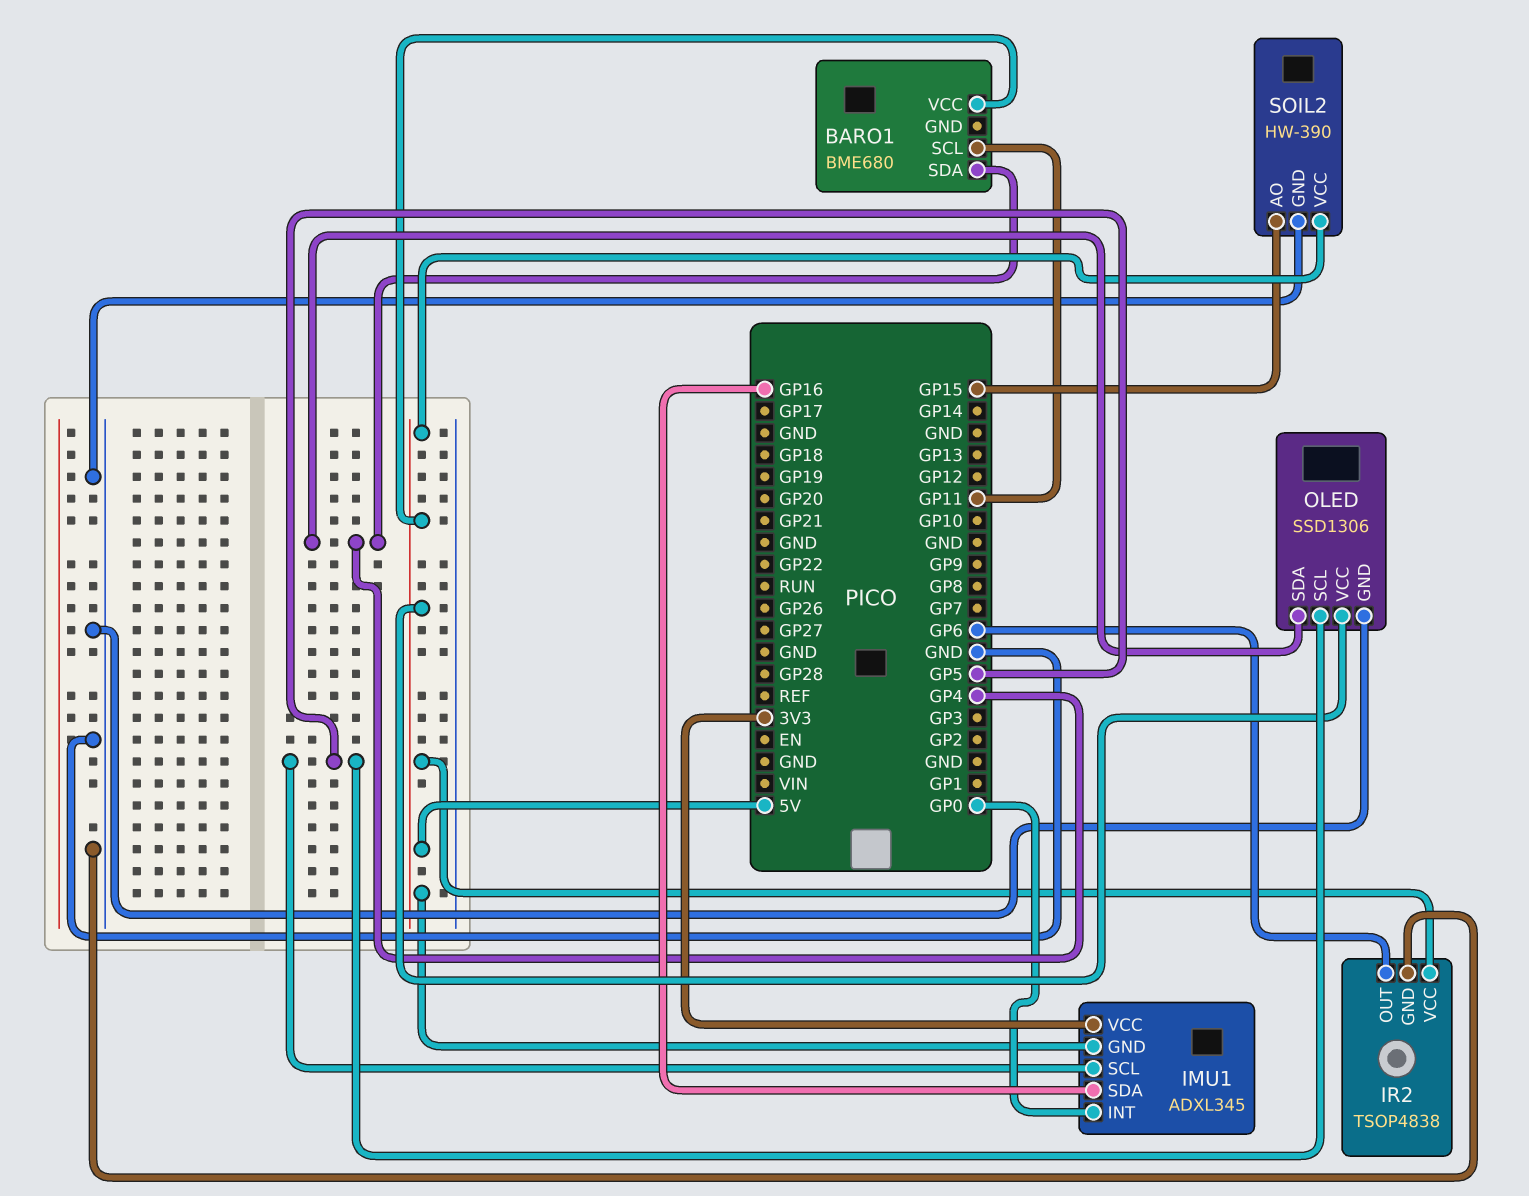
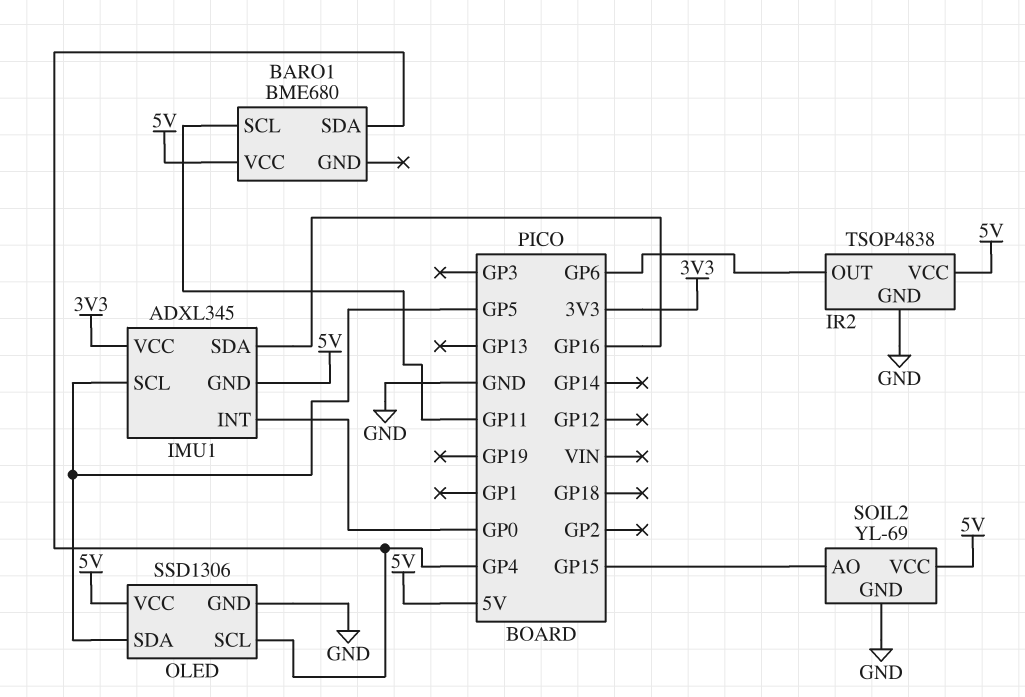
OLED pin SCL: GP5 -> GP4
OLED pin SDA: GP4 -> GP5
SOIL2: HW-390 -> YL-69

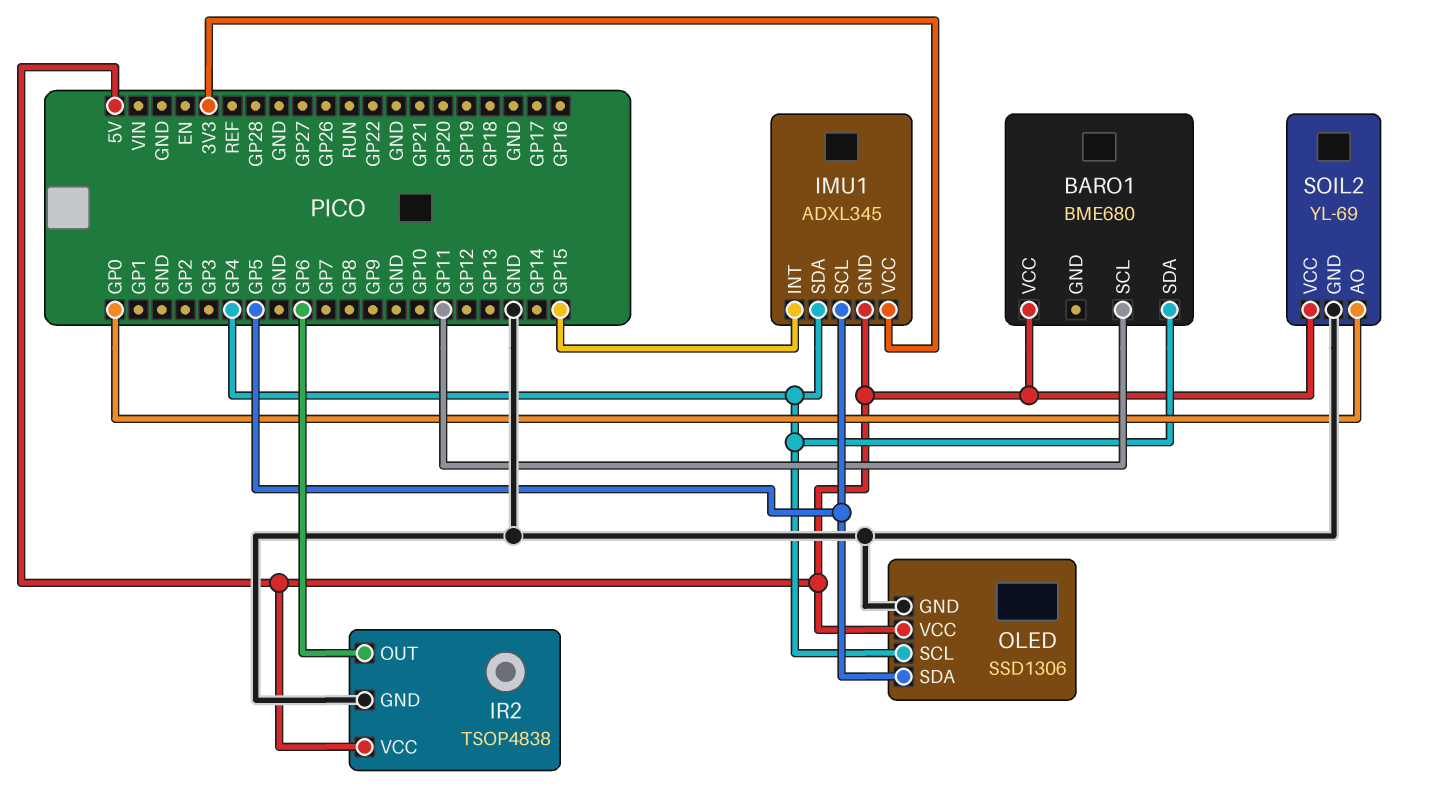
IMU1 pin INT: GP0 -> GP15
IMU1 pin SDA: GP16 -> GP4
SOIL2 pin AO: GP15 -> GP0

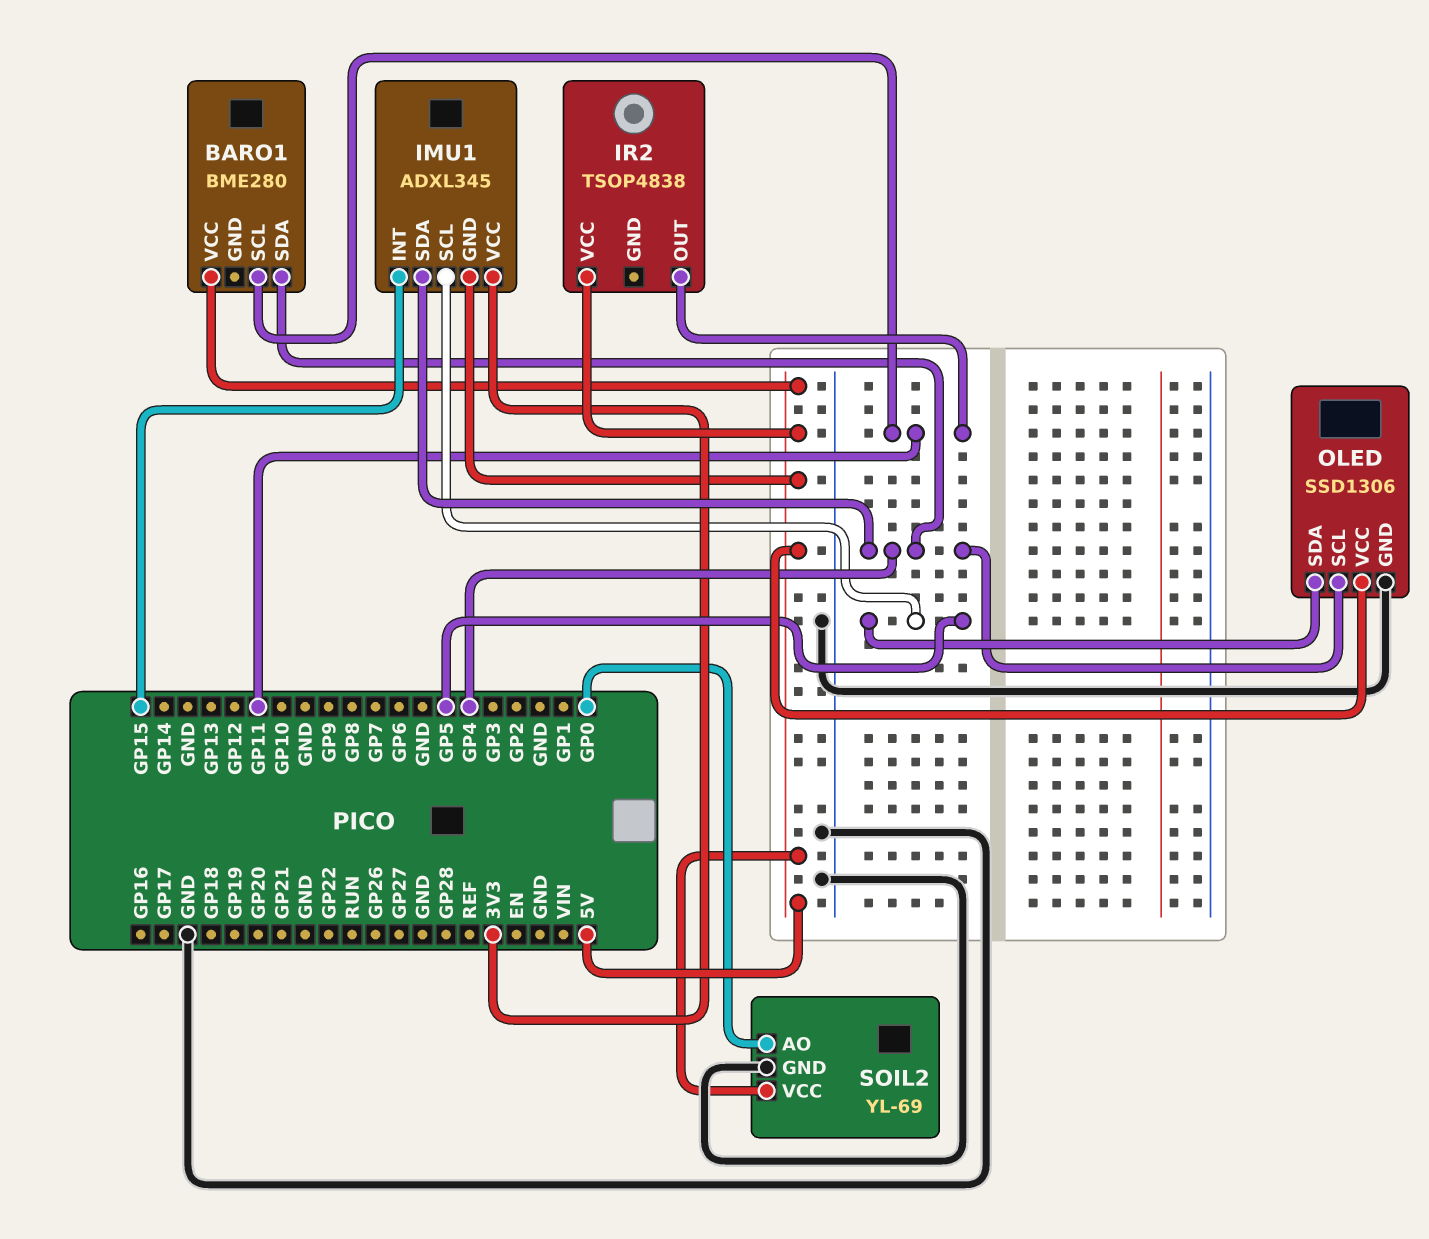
BARO1: BME680 -> BME280
IR2 pin GND: GND -> none
IR2 pin OUT: GP6 -> GP11

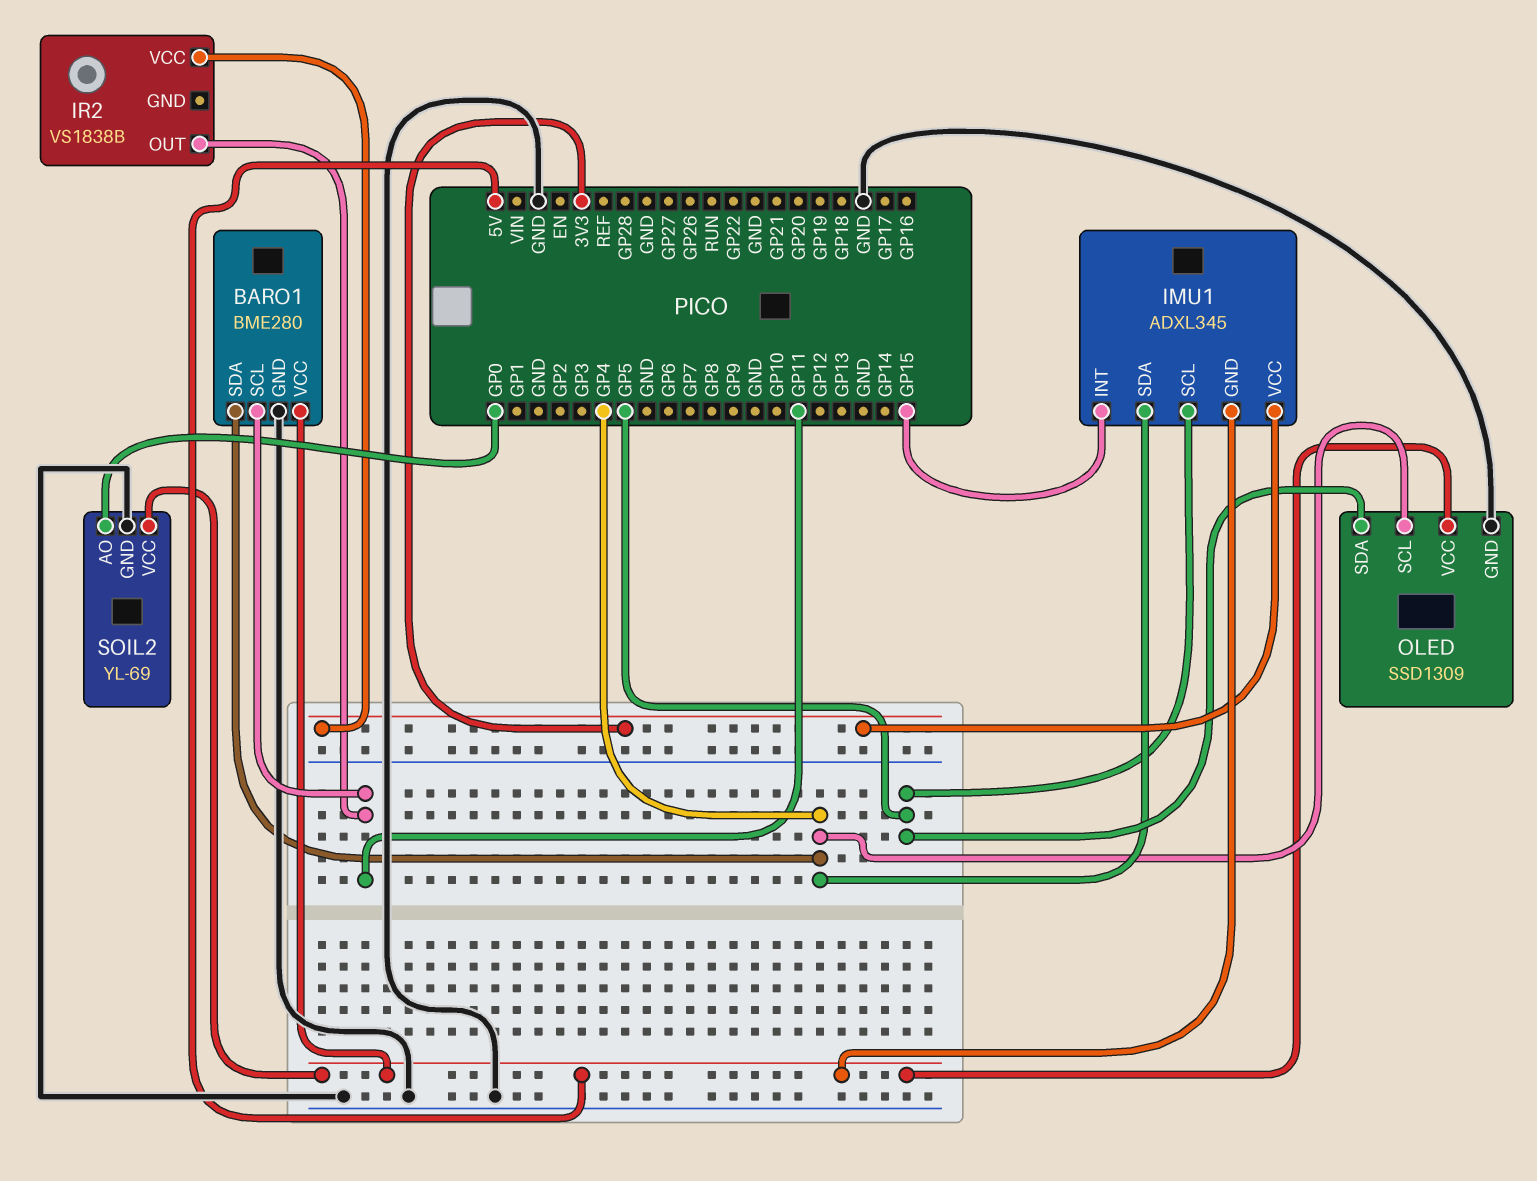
BARO1 pin GND: none -> GND
IR2: TSOP4838 -> VS1838B
IR2 pin VCC: 5V -> 3V3
OLED: SSD1306 -> SSD1309

